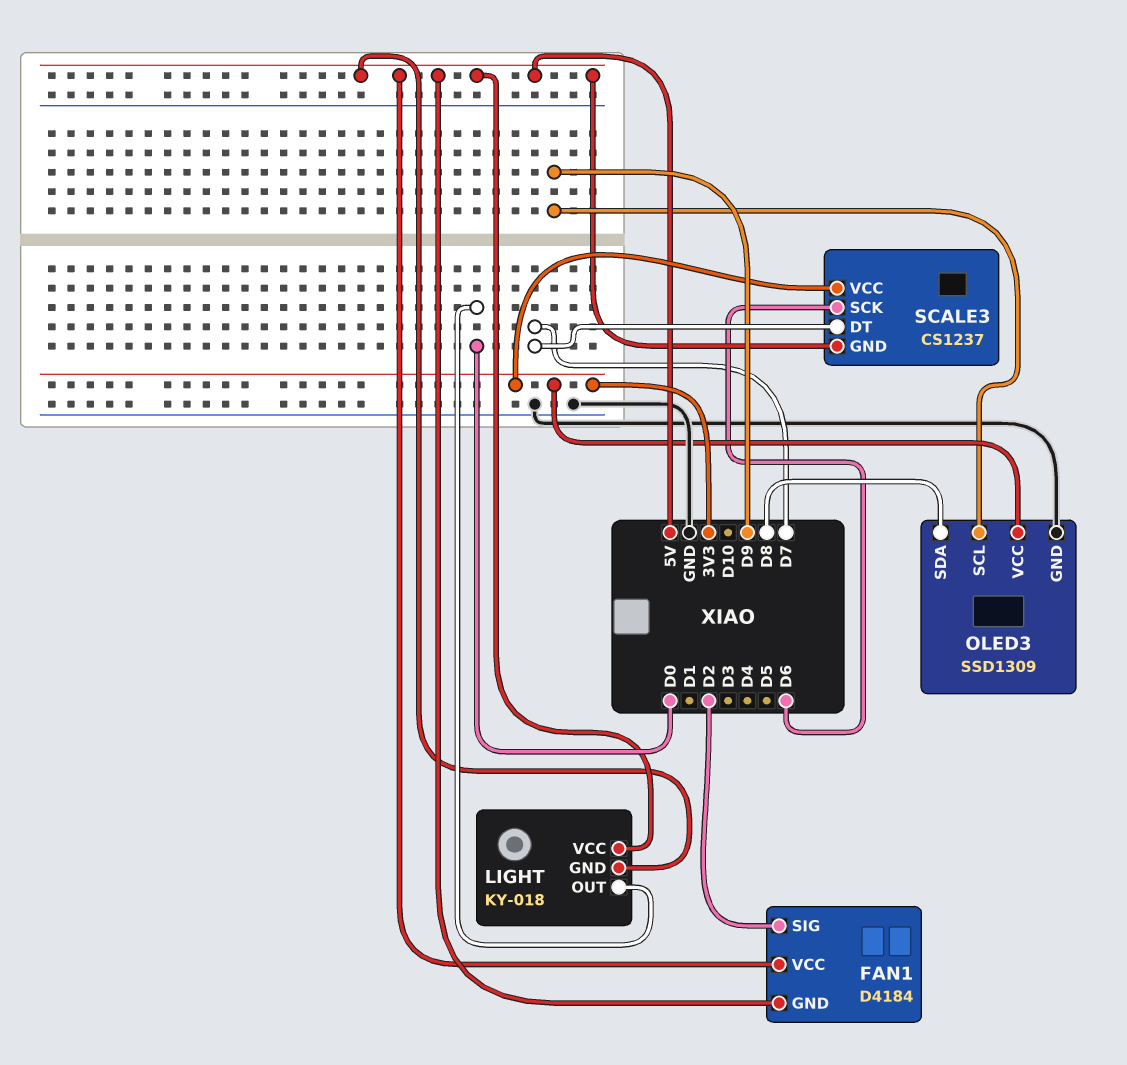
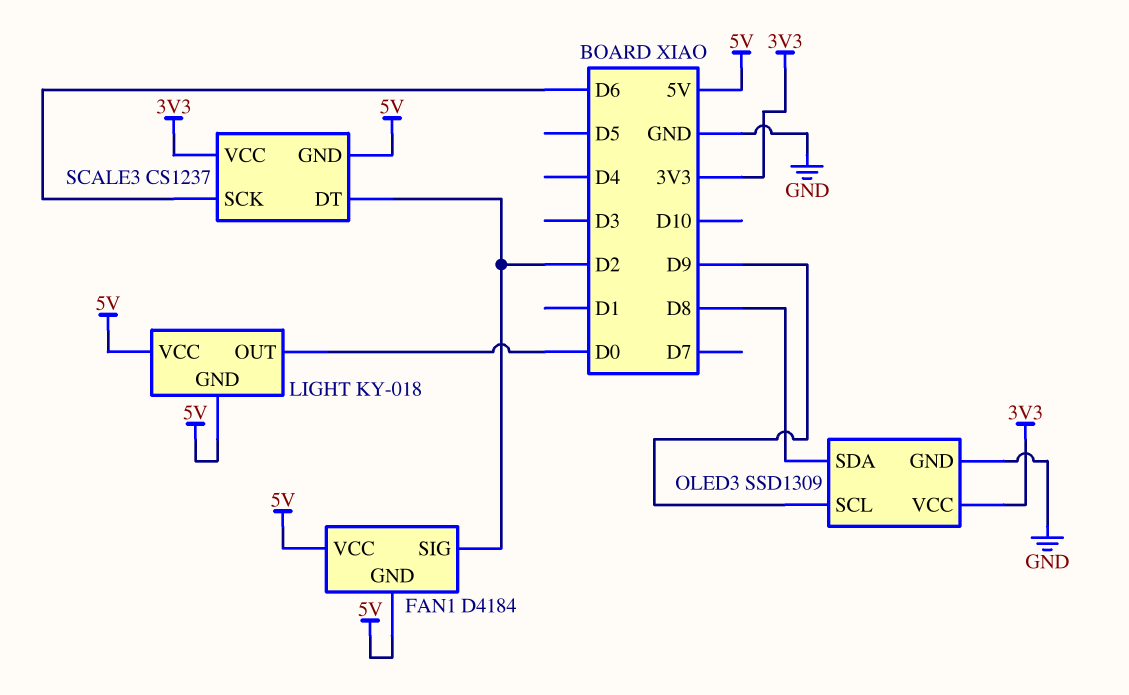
SCALE3 pin DT: D7 -> D2

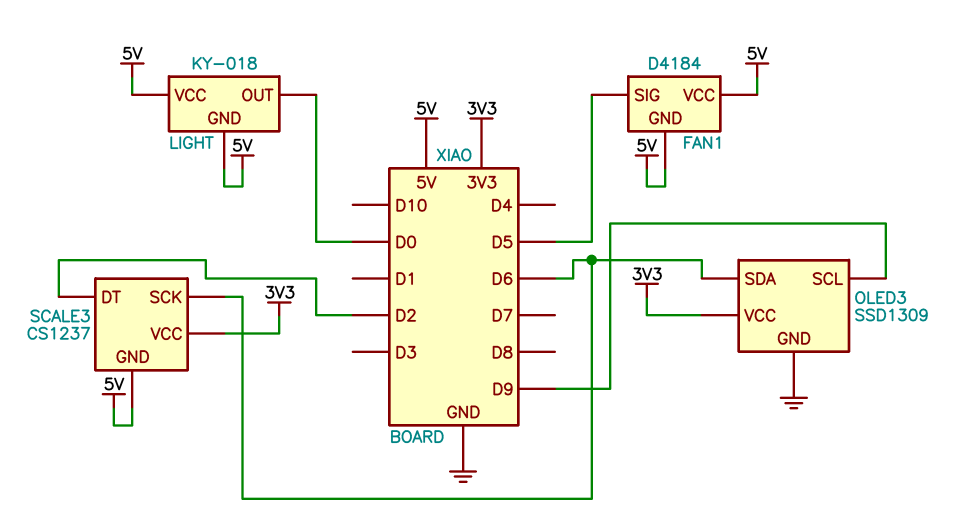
FAN1 pin SIG: D2 -> D5
OLED3 pin SDA: D8 -> D6

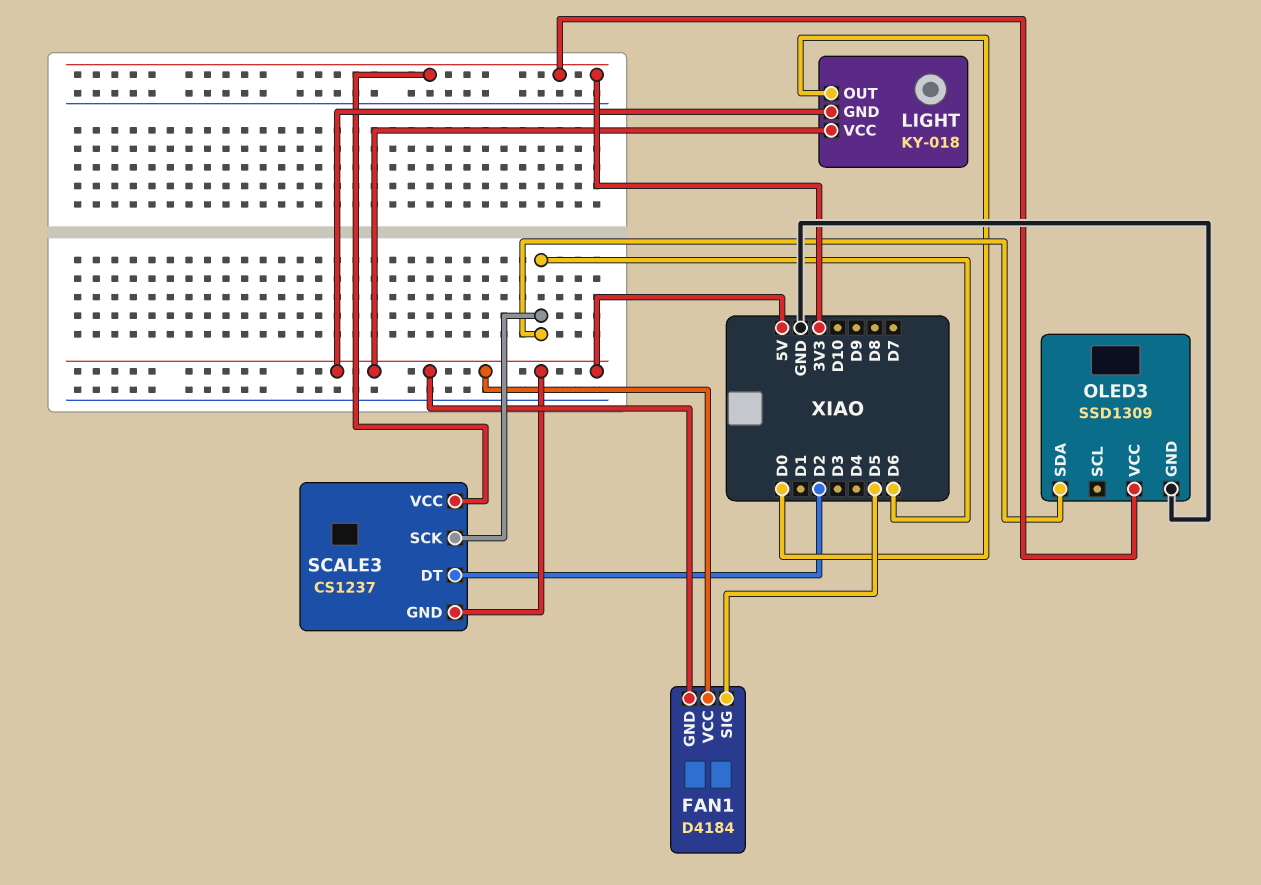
OLED3 pin SCL: D9 -> none

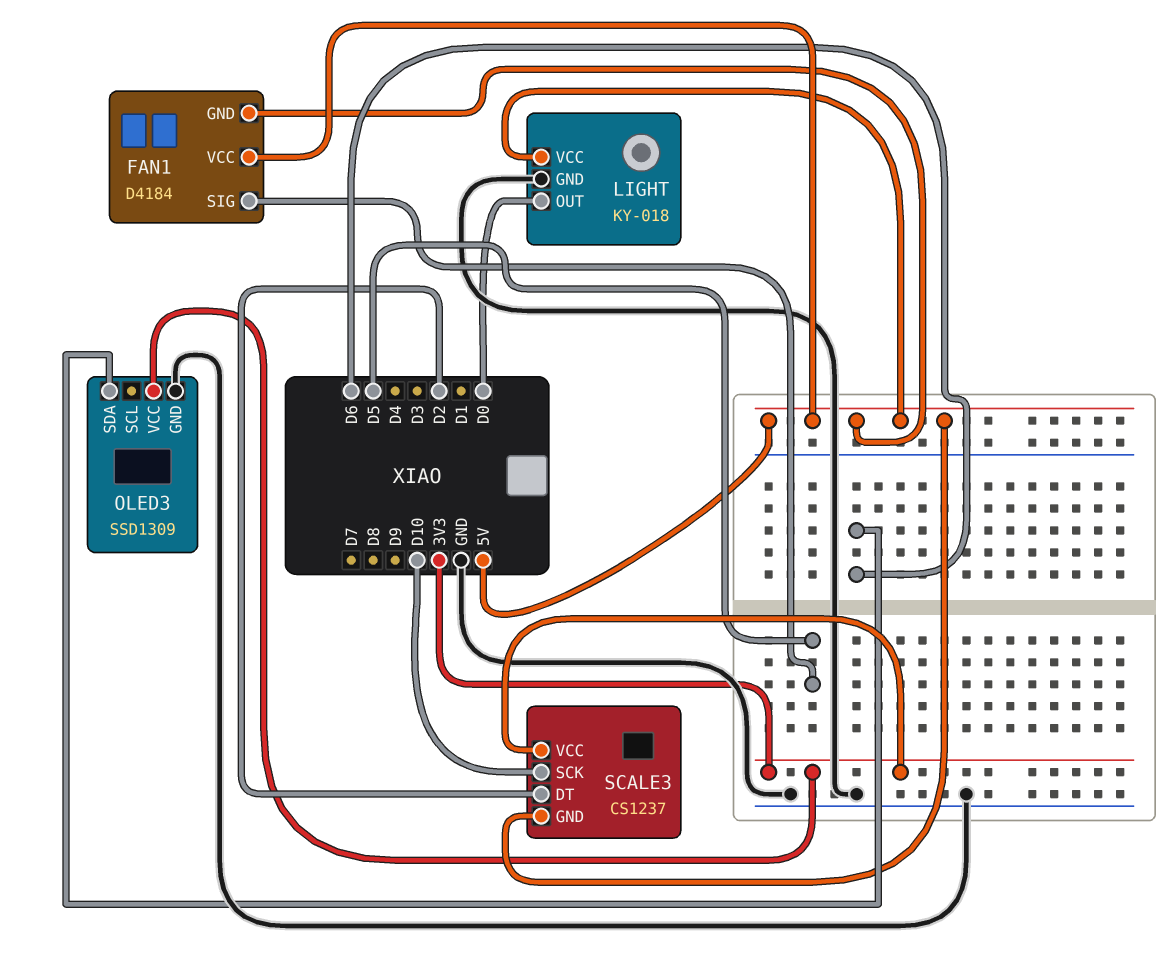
LIGHT pin GND: 5V -> GND
SCALE3 pin SCK: D6 -> D10

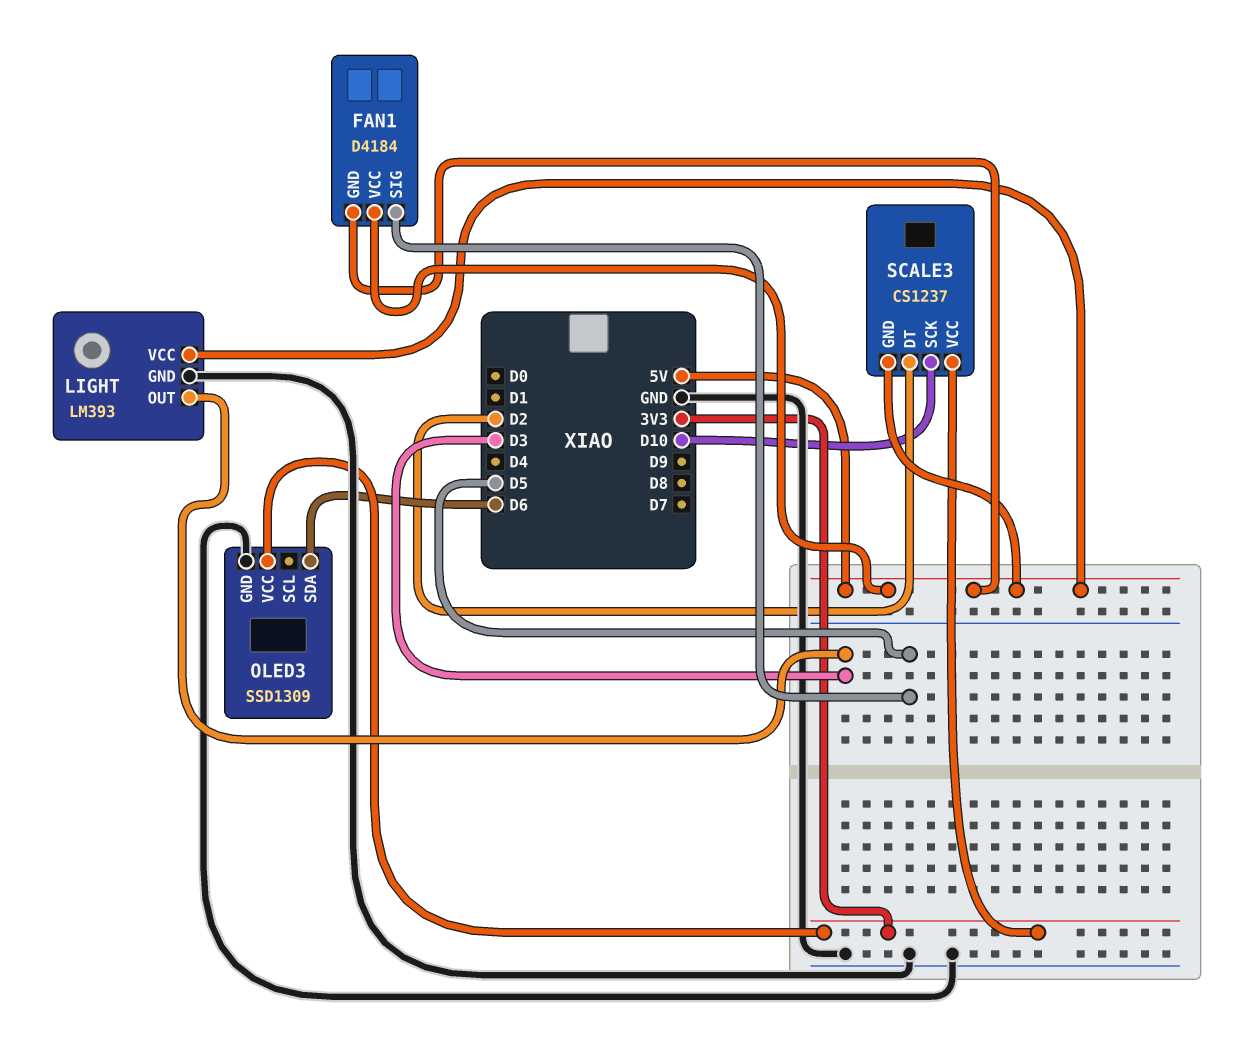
LIGHT: KY-018 -> LM393
LIGHT pin OUT: D0 -> D3

